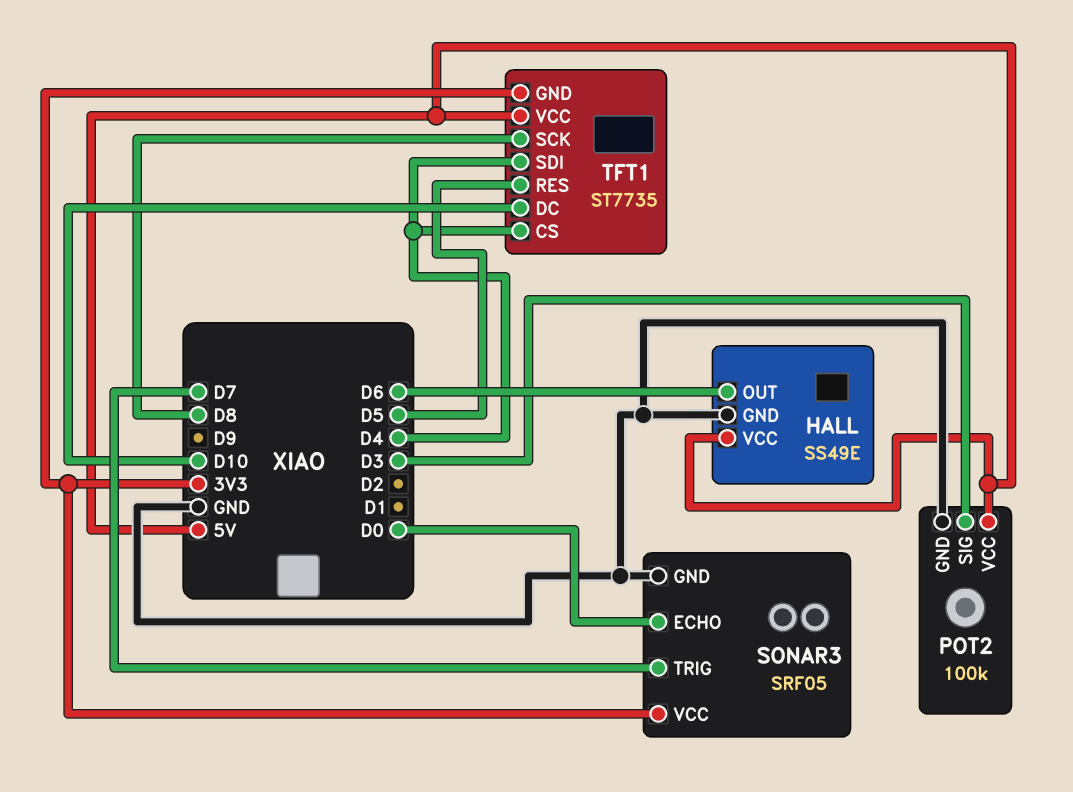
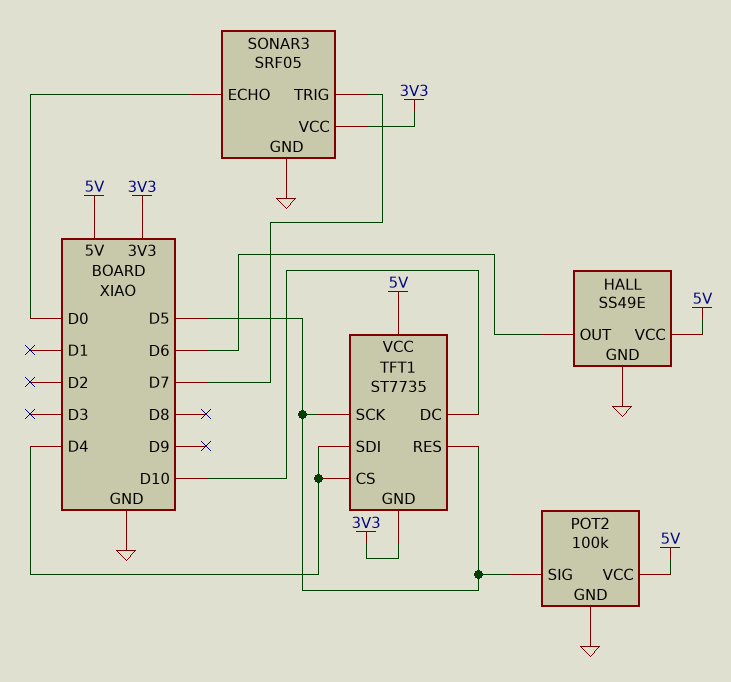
POT2 pin SIG: D3 -> D5
TFT1 pin SCK: D8 -> D5

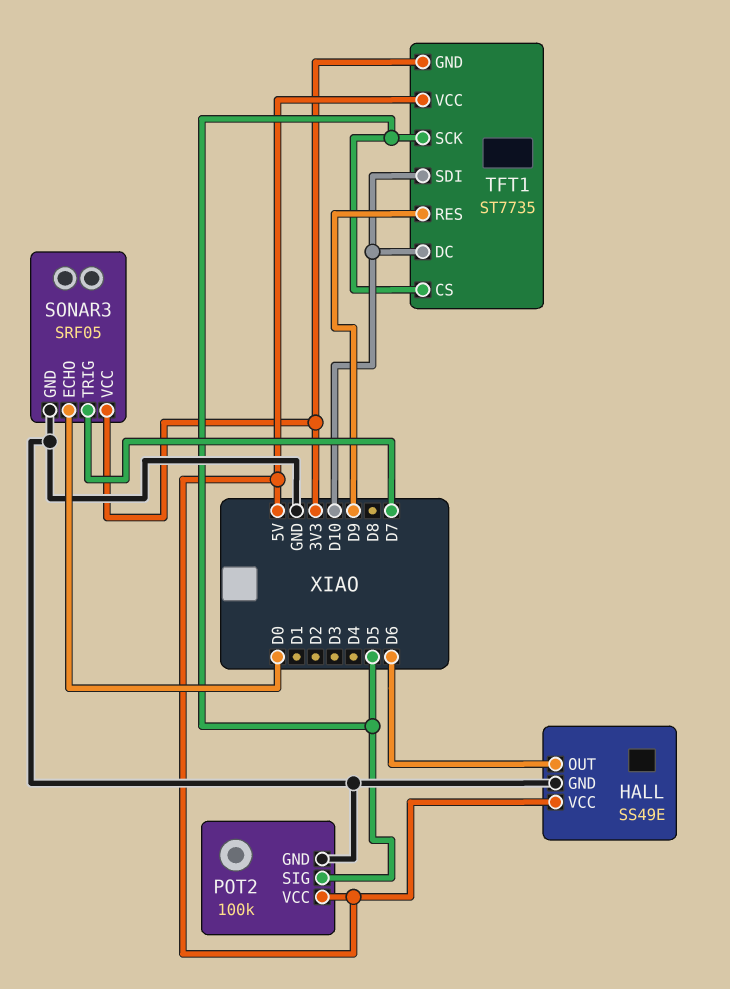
TFT1 pin CS: D4 -> D5
TFT1 pin RES: D5 -> D9
TFT1 pin SDI: D4 -> D10

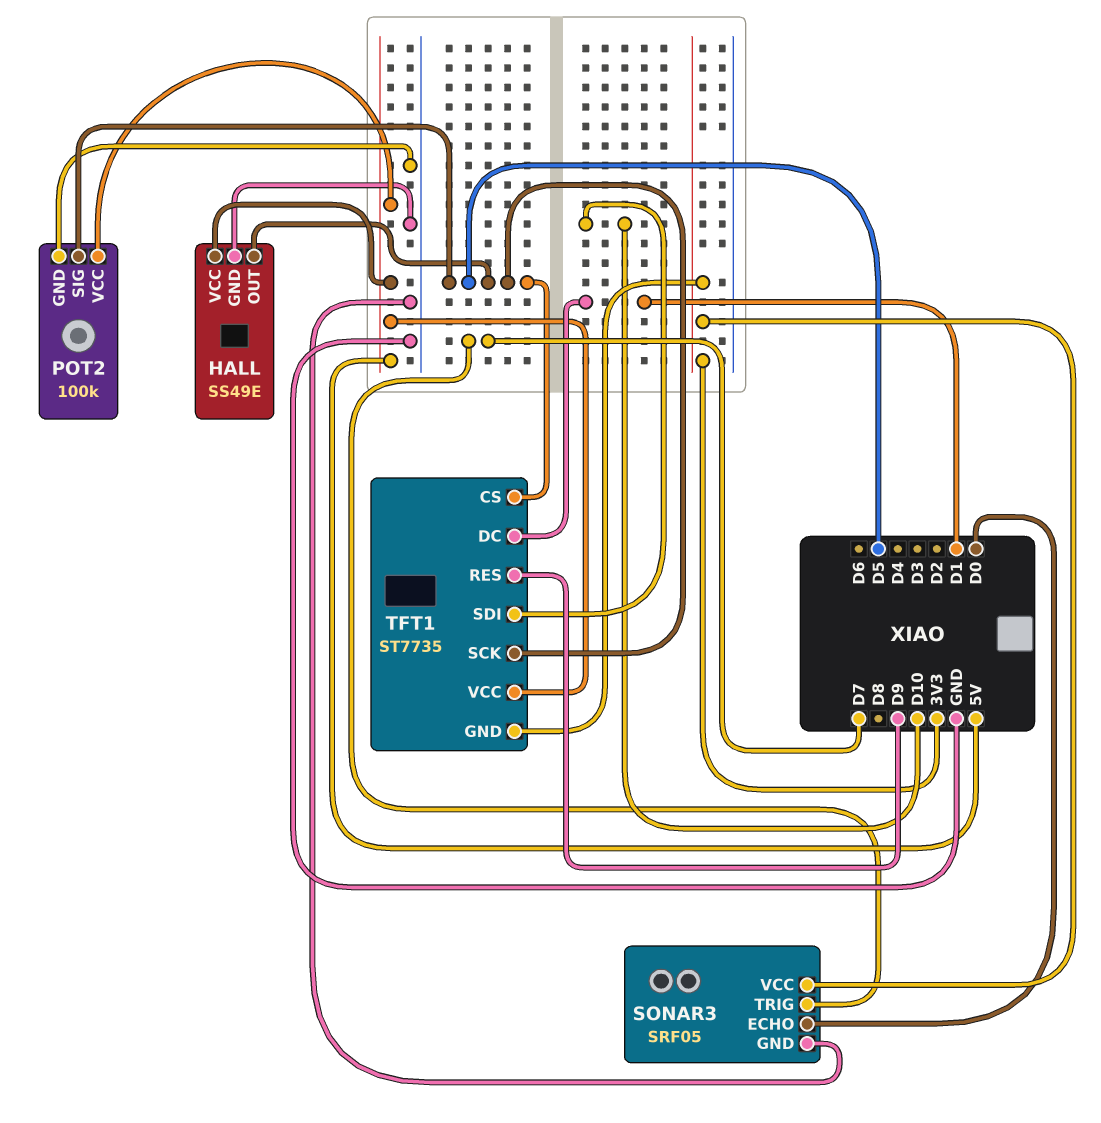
HALL pin OUT: D6 -> D5
TFT1 pin DC: D10 -> D1

